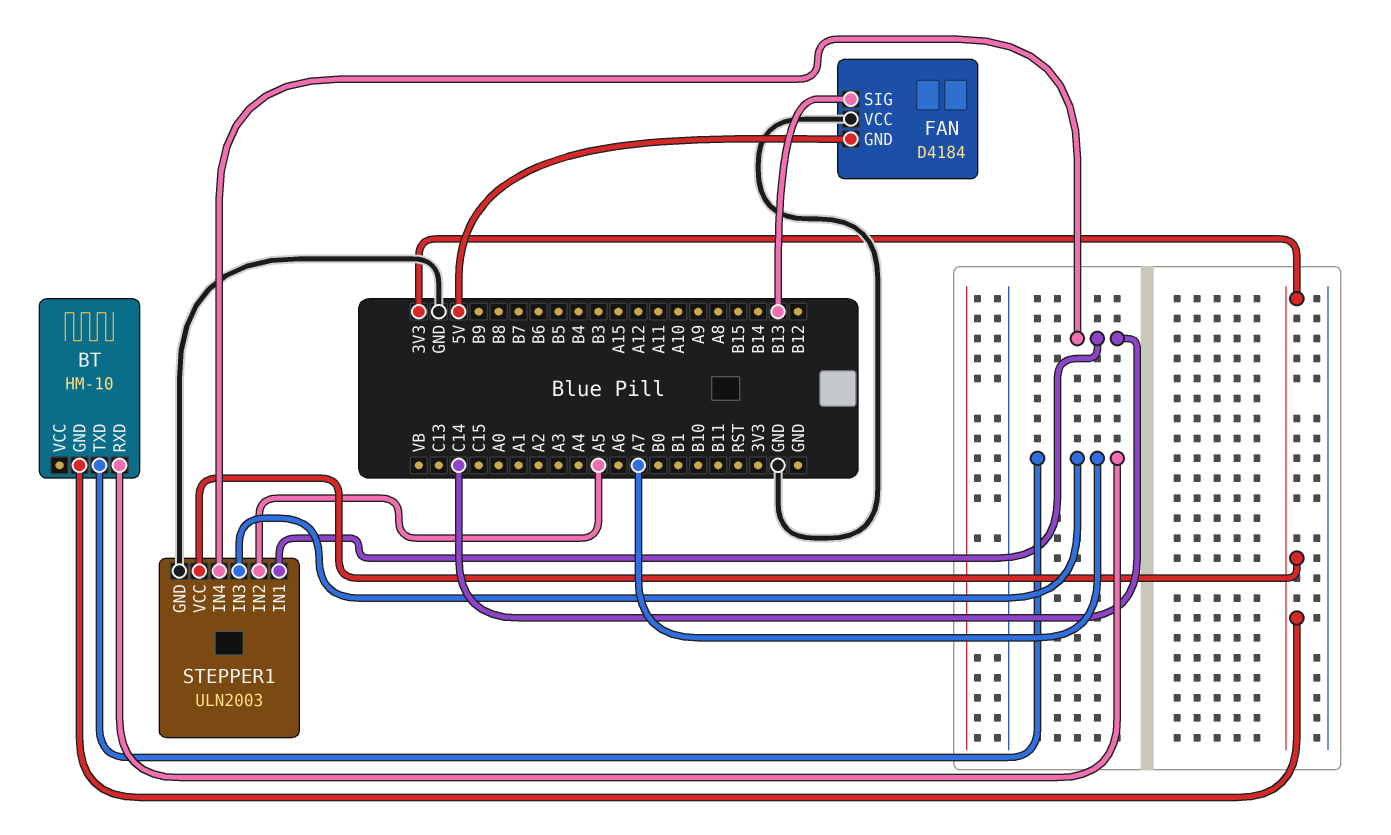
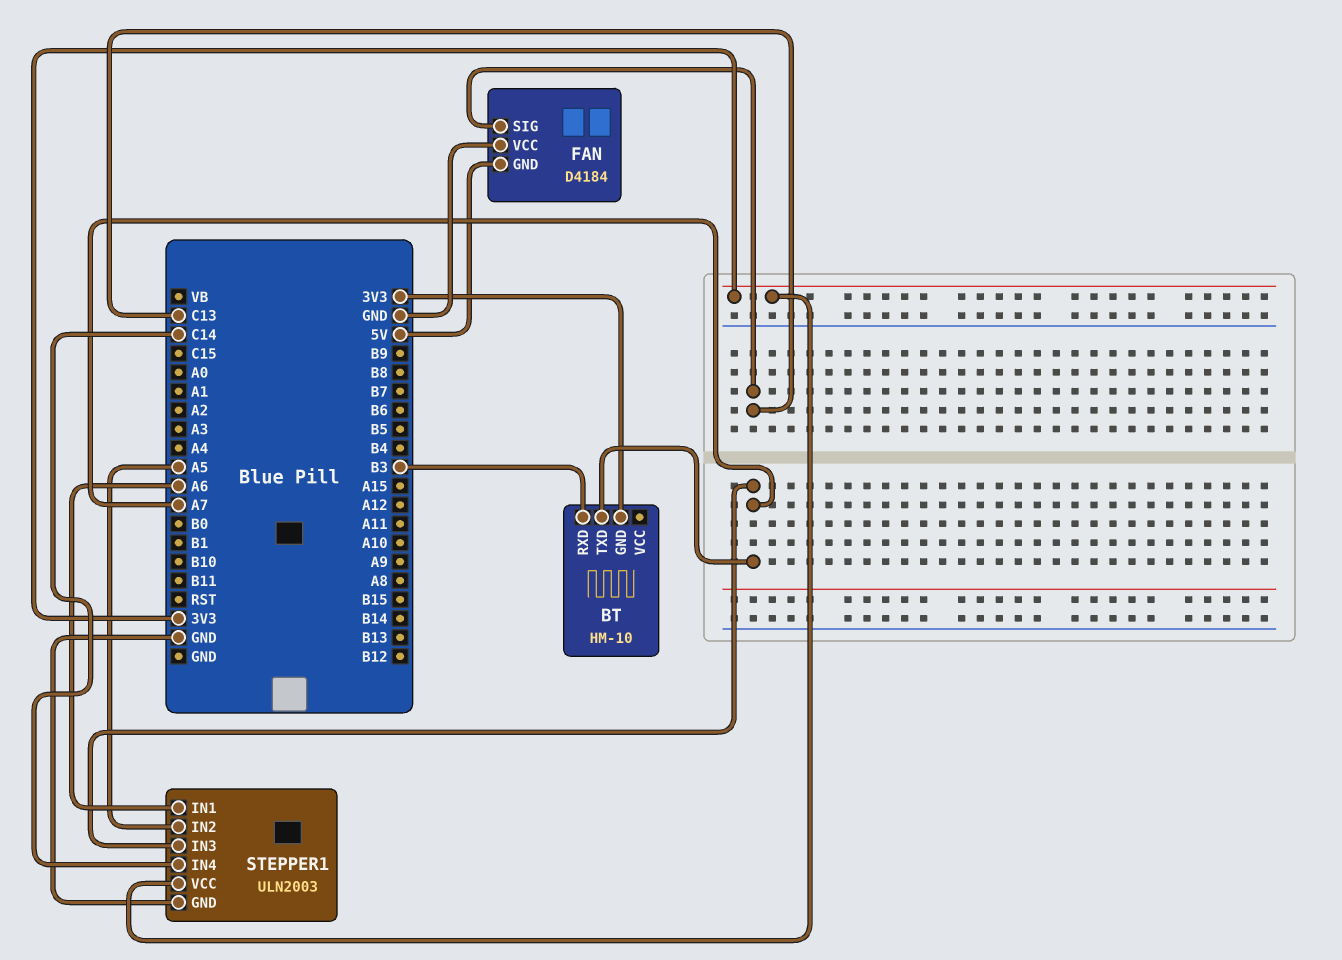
BT pin RXD: A7 -> B3
FAN pin SIG: B13 -> C13
STEPPER1 pin IN1: C14 -> A6

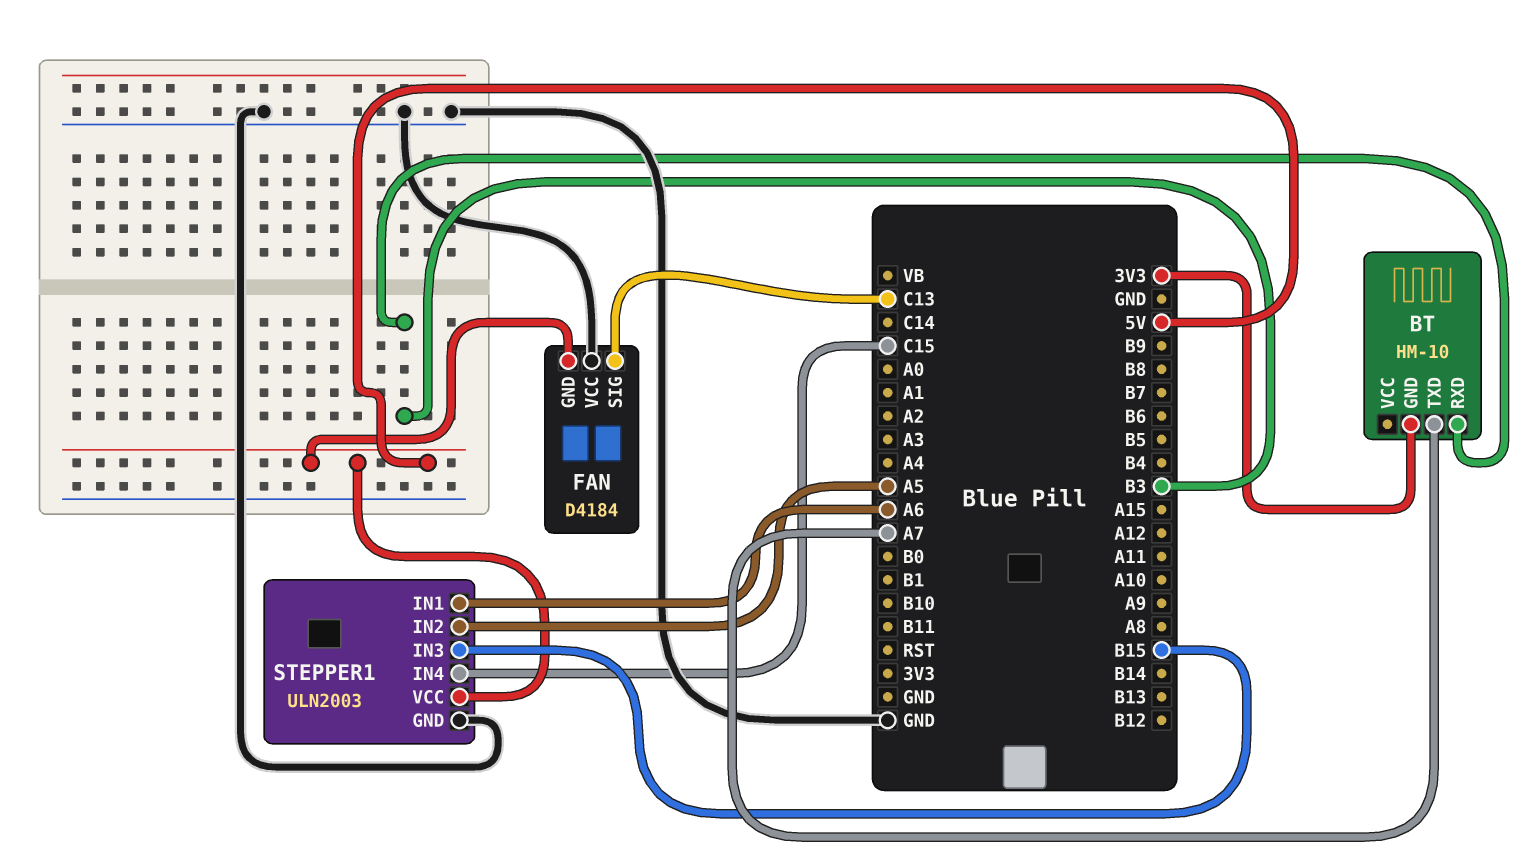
STEPPER1 pin IN3: A7 -> B15
STEPPER1 pin IN4: C14 -> C15
STEPPER1 pin VCC: 3V3 -> 5V

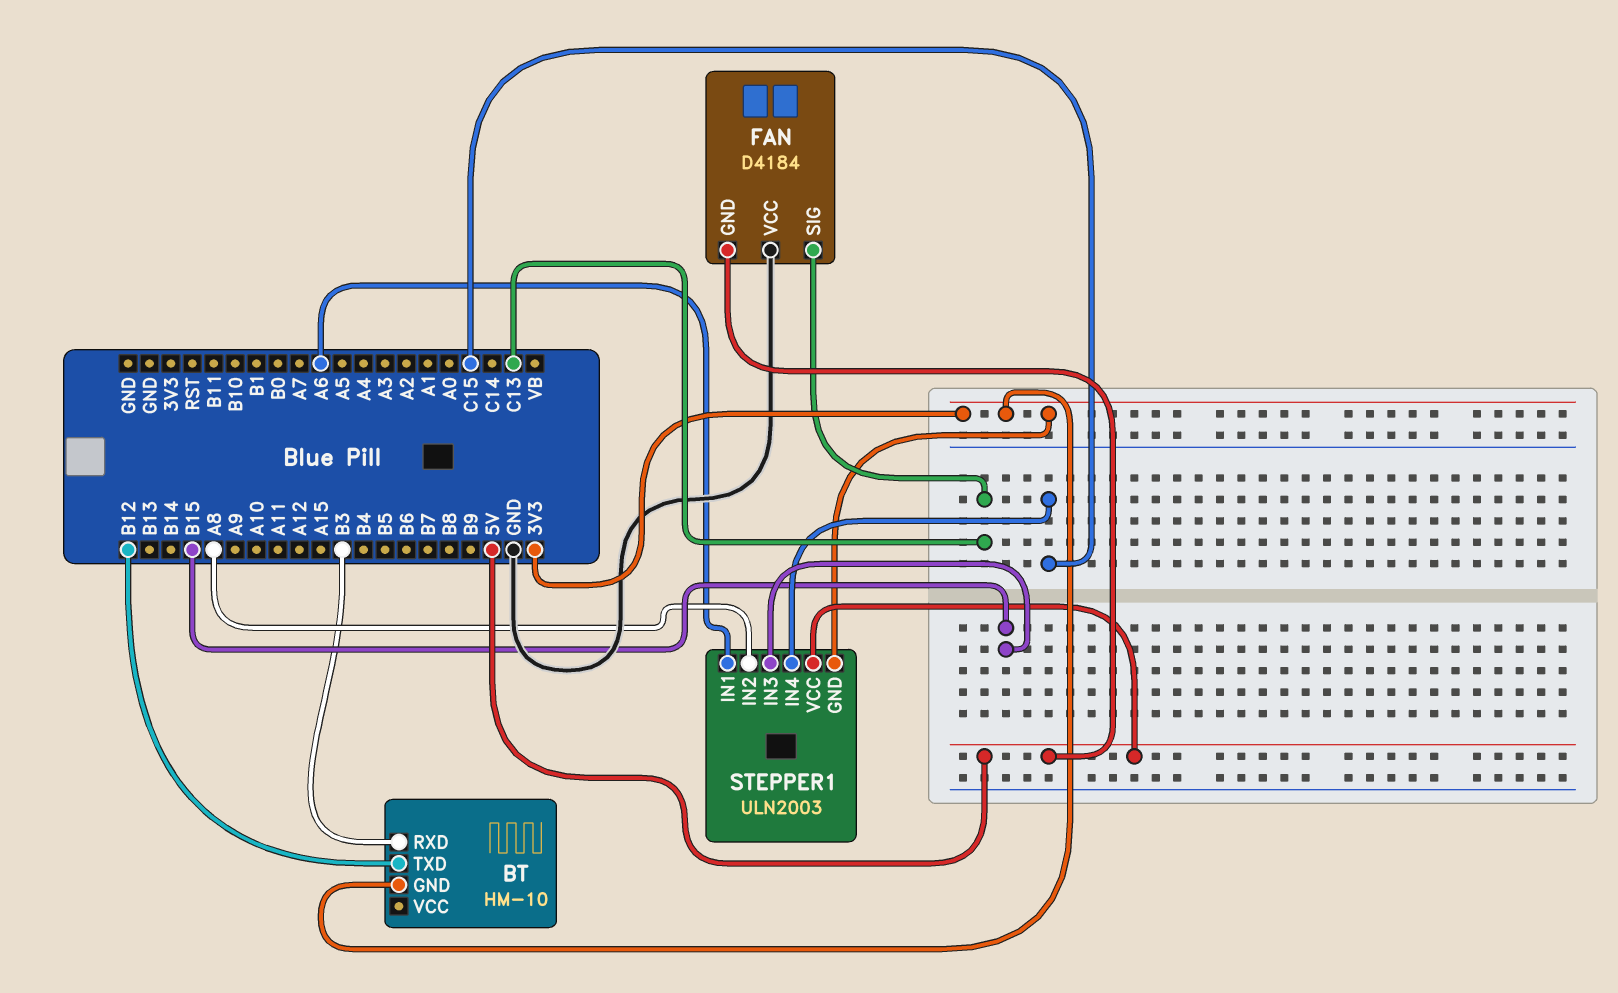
BT pin TXD: A7 -> B12
STEPPER1 pin GND: GND -> 3V3
STEPPER1 pin IN2: A5 -> A8

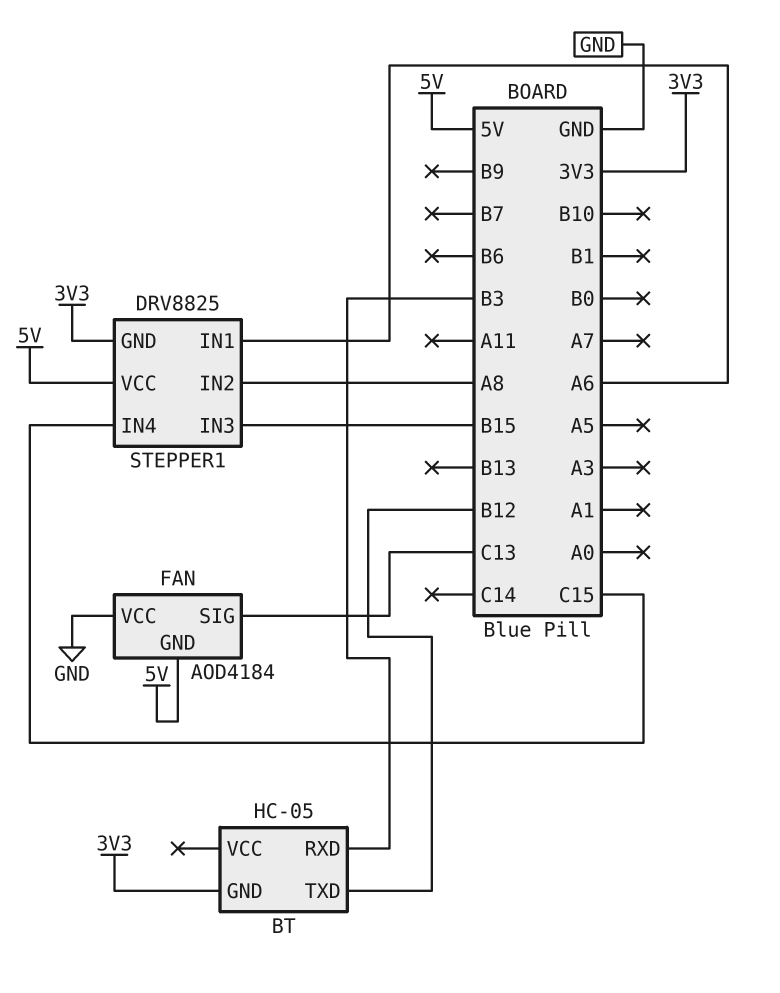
BT: HM-10 -> HC-05
FAN: D4184 -> AOD4184
STEPPER1: ULN2003 -> DRV8825

